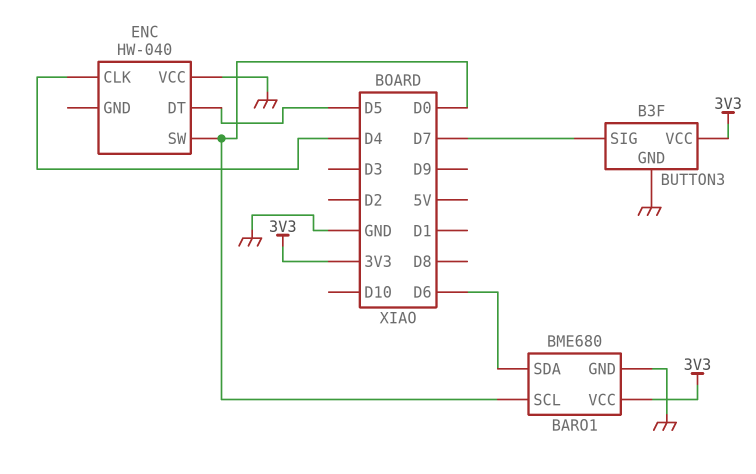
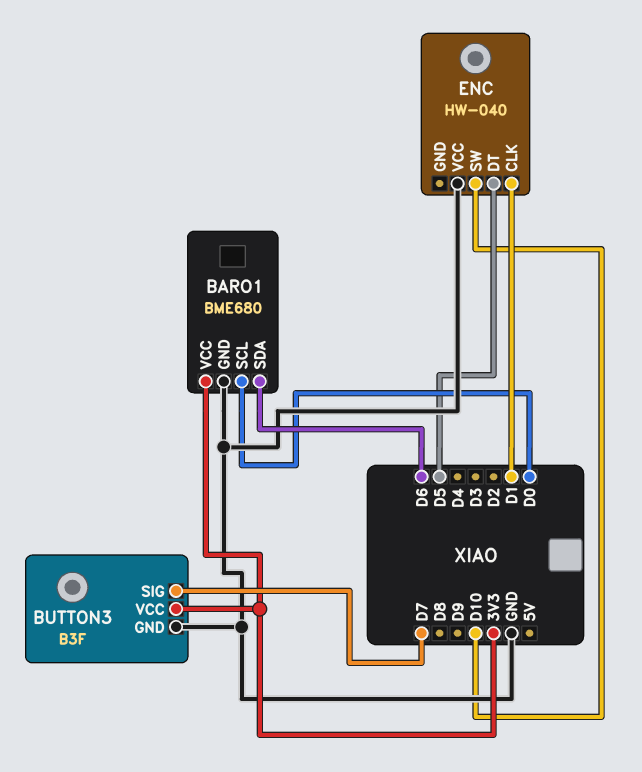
ENC pin CLK: D4 -> D1
ENC pin SW: D0 -> D10

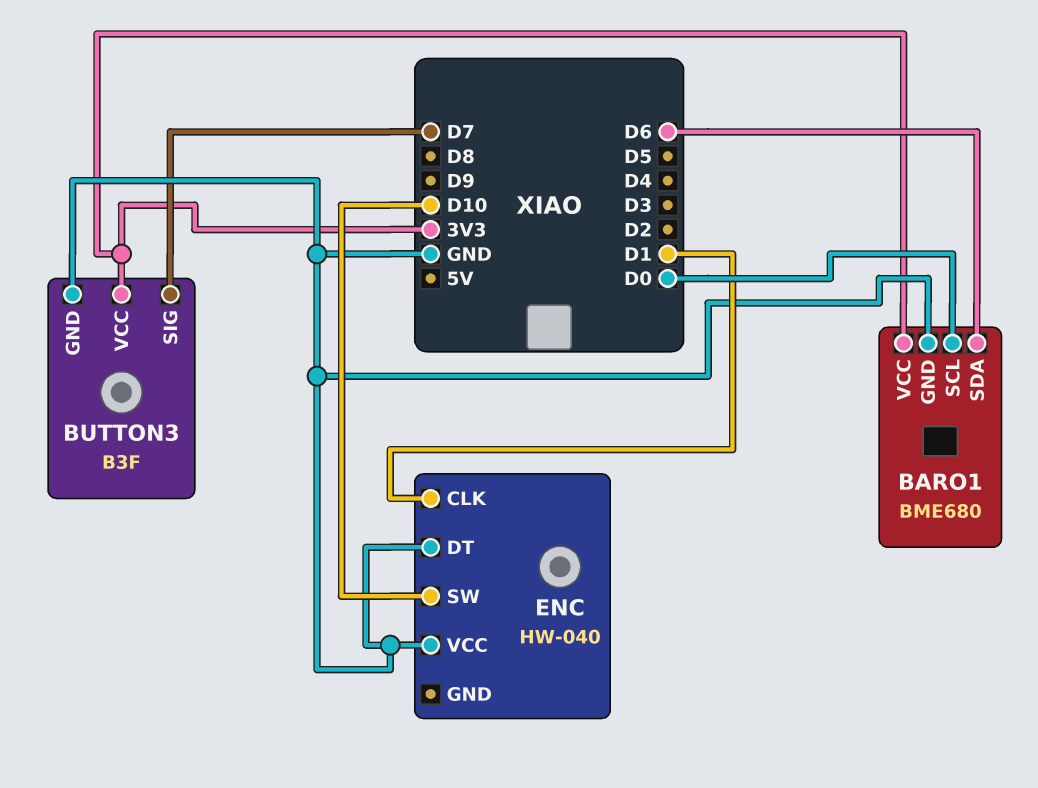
ENC pin DT: D5 -> GND

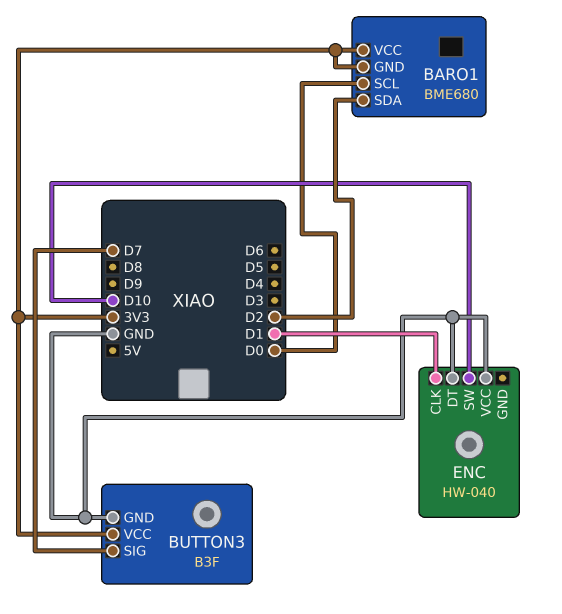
BARO1 pin GND: GND -> 3V3
BARO1 pin SDA: D6 -> D2

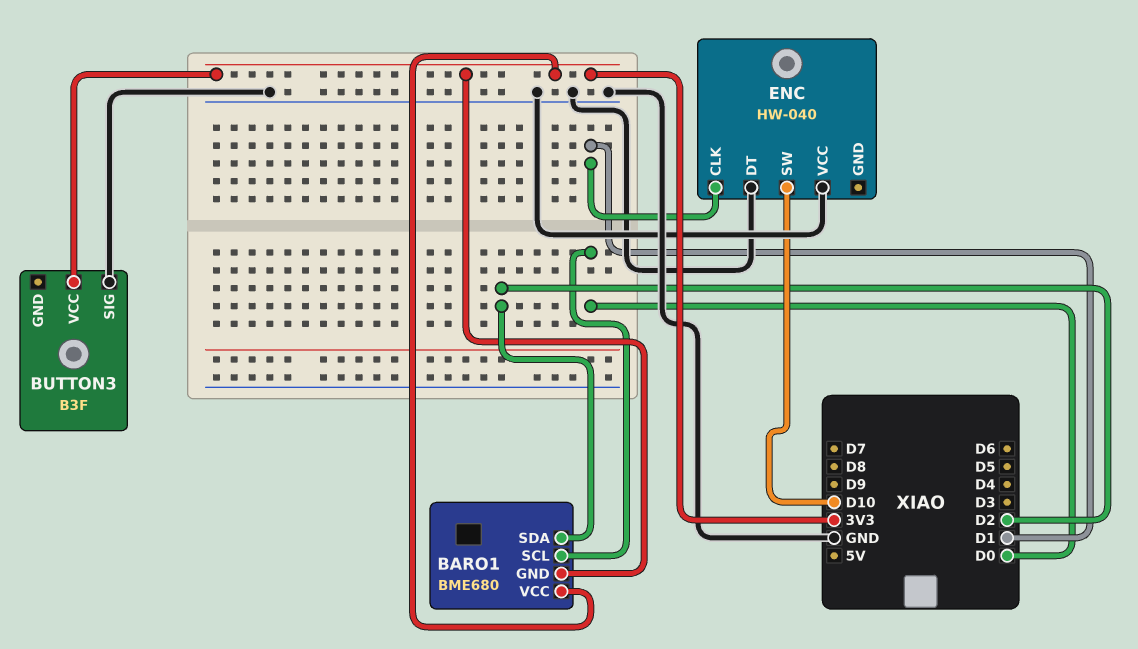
BUTTON3 pin GND: GND -> none
BUTTON3 pin SIG: D7 -> GND

